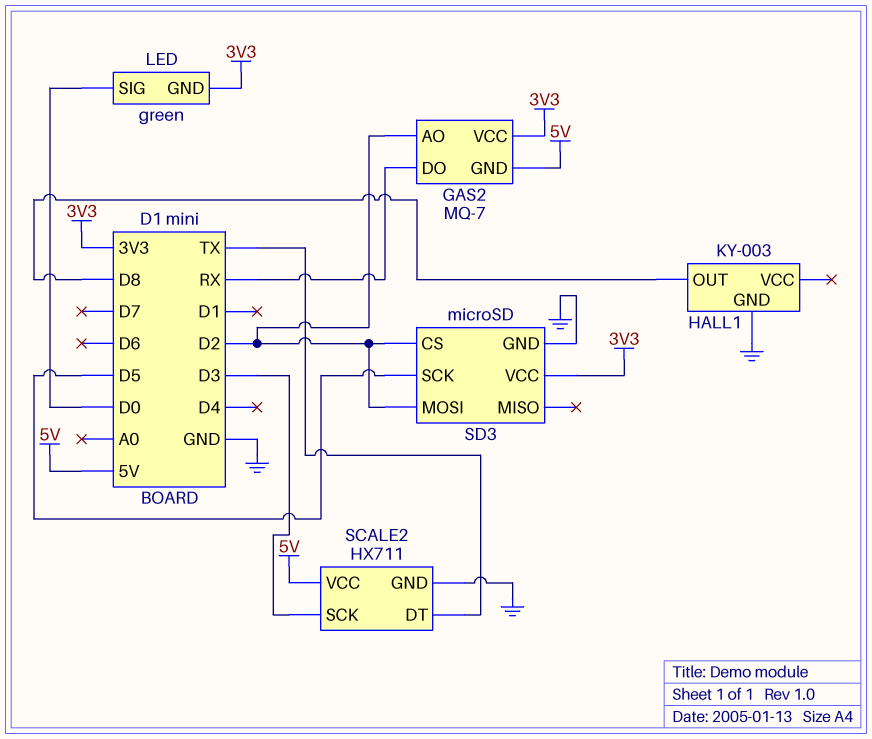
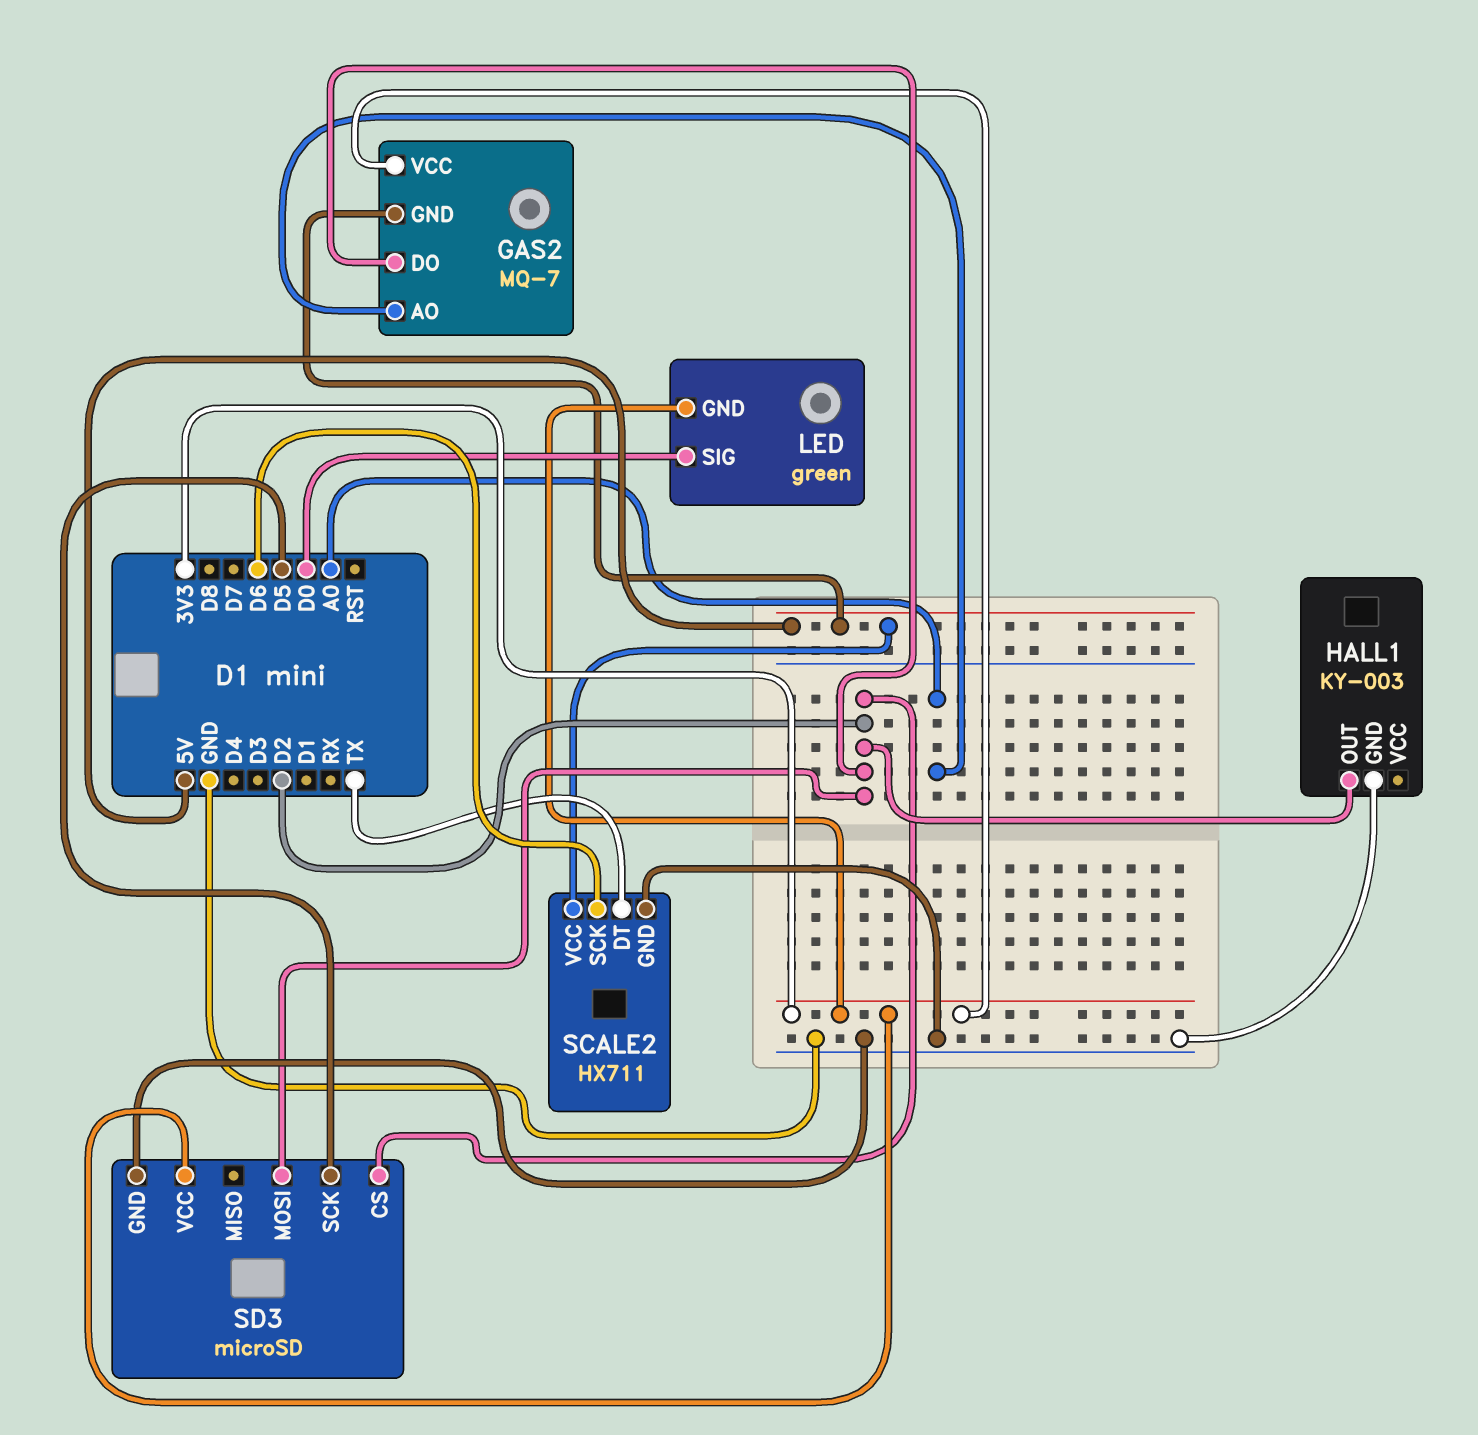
GAS2 pin AO: D2 -> A0
GAS2 pin DO: RX -> D2
HALL1 pin OUT: D8 -> D2
SCALE2 pin SCK: D3 -> D6

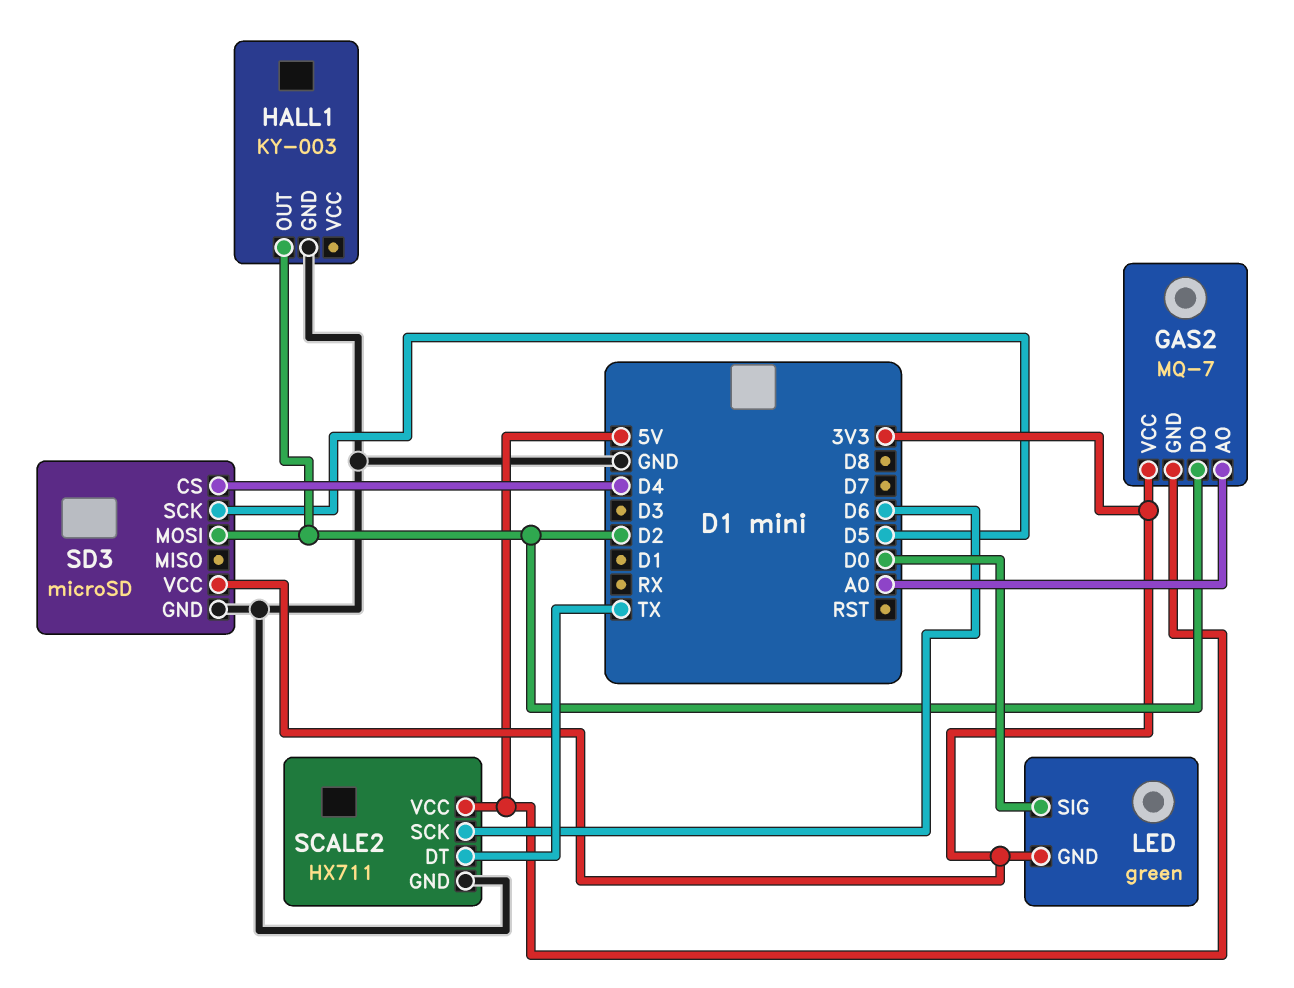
SD3 pin CS: D2 -> D4

